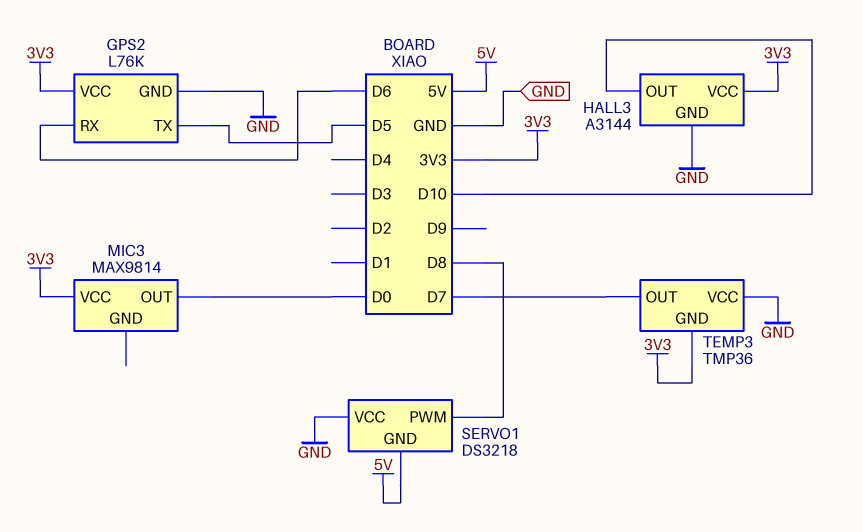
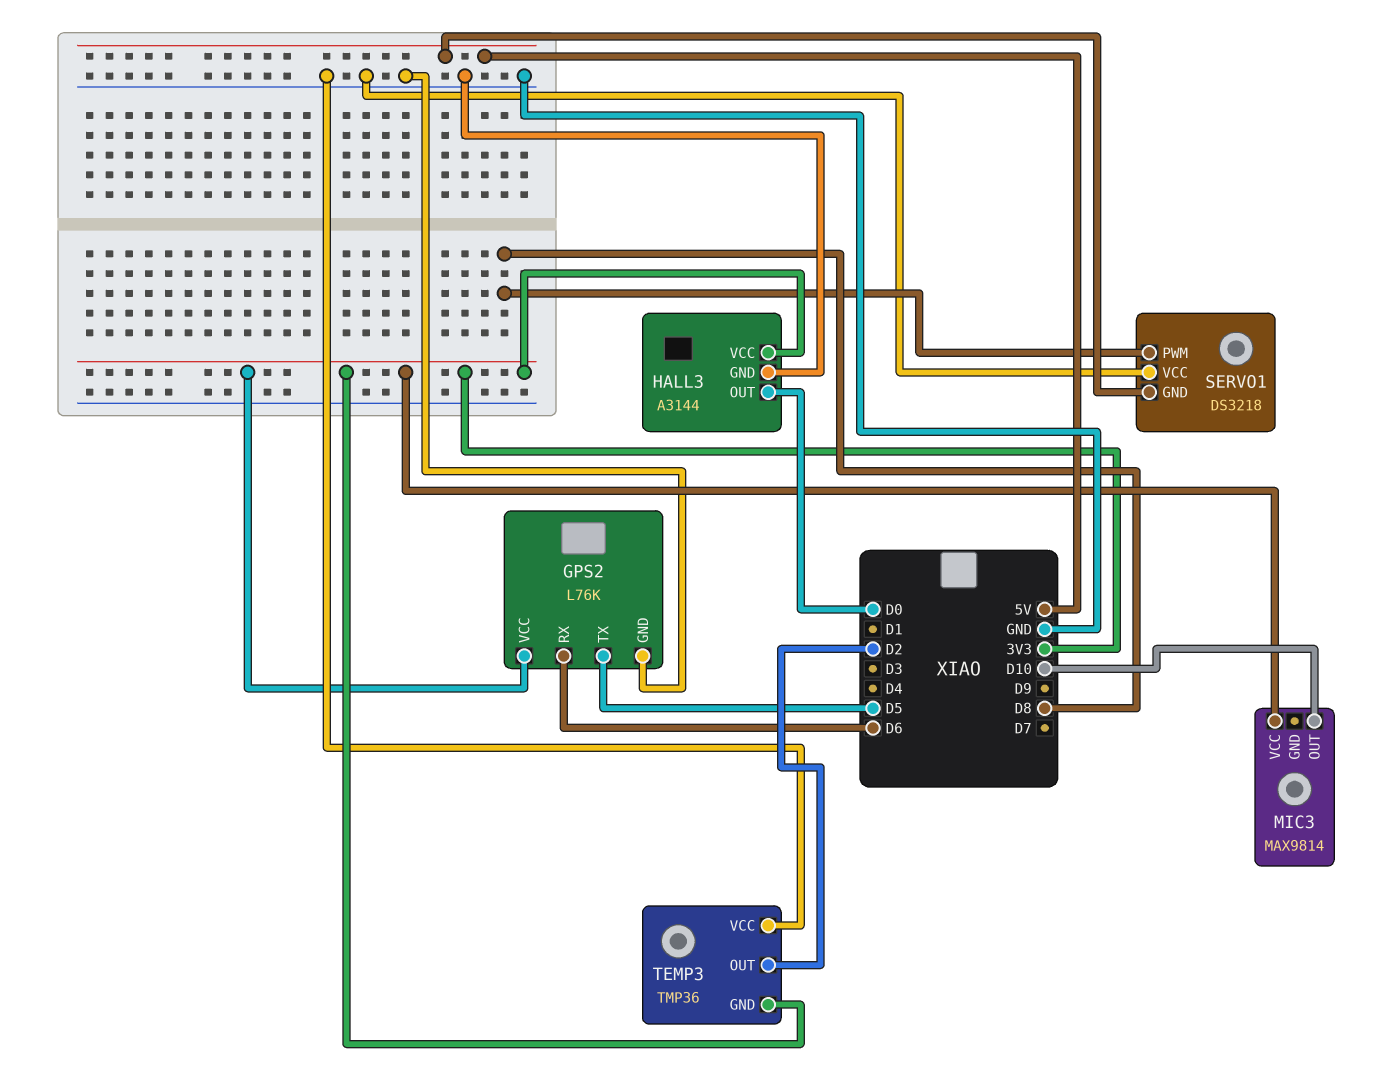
HALL3 pin OUT: D10 -> D0
MIC3 pin OUT: D0 -> D10
TEMP3 pin OUT: D7 -> D2

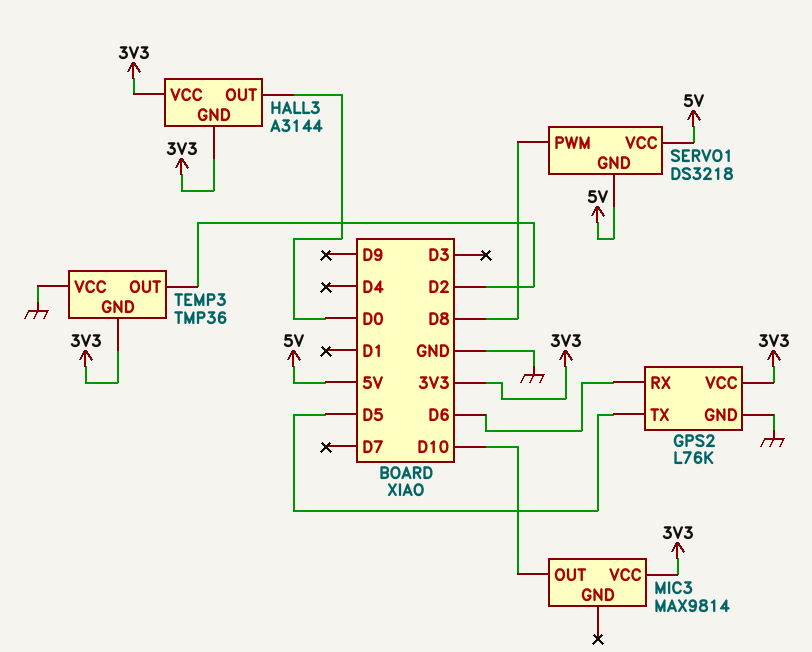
HALL3 pin GND: GND -> 3V3
SERVO1 pin VCC: GND -> 5V

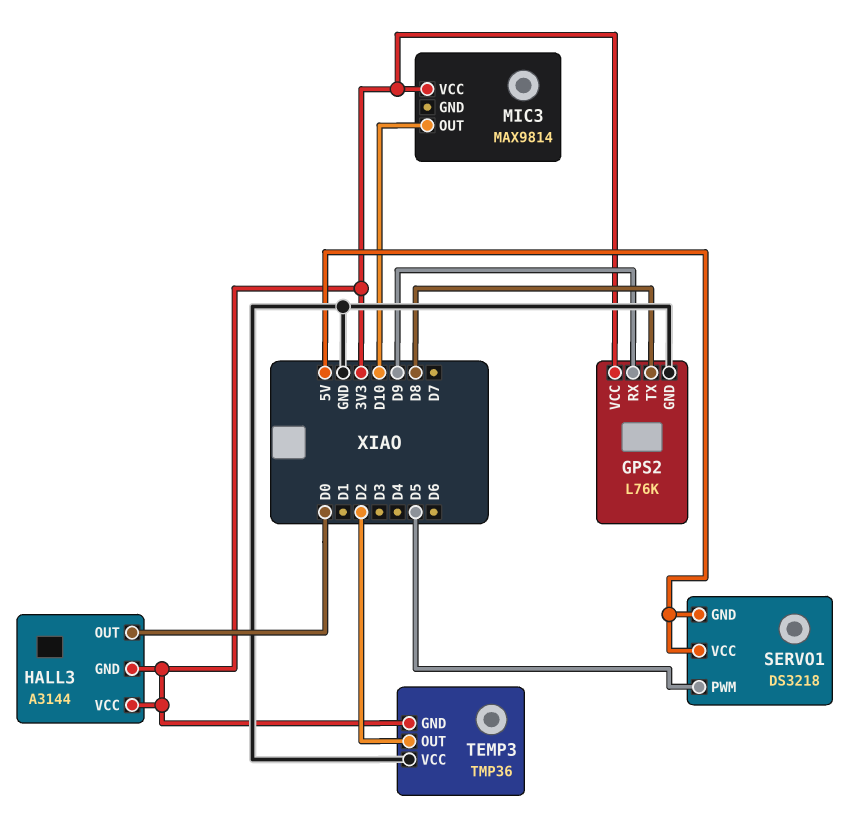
GPS2 pin RX: D6 -> D9
GPS2 pin TX: D5 -> D8
SERVO1 pin PWM: D8 -> D5

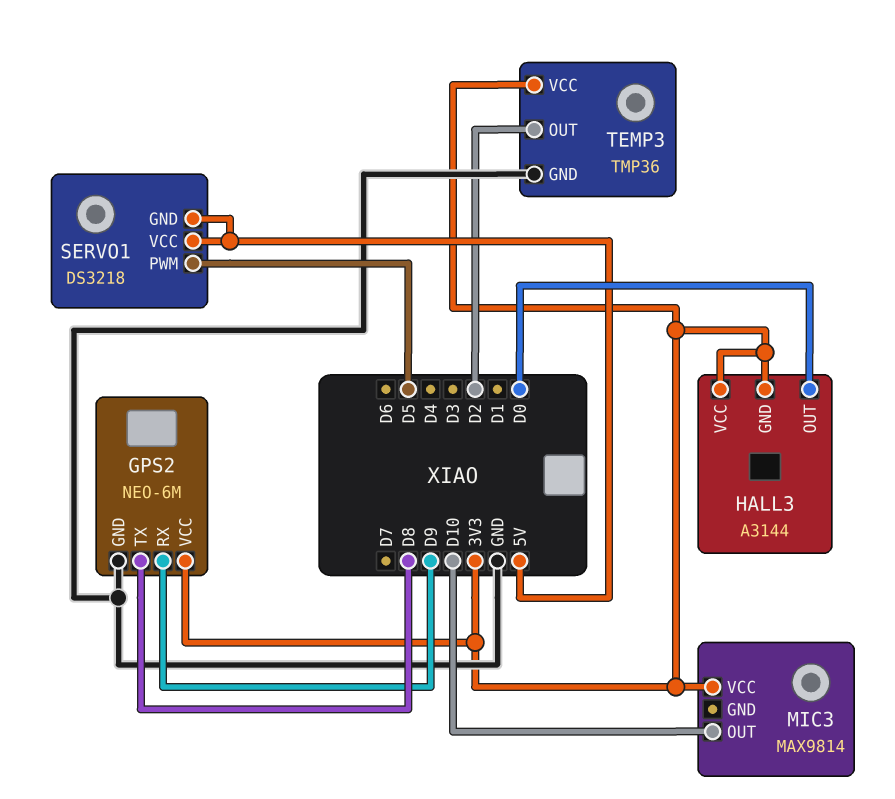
GPS2: L76K -> NEO-6M
TEMP3 pin GND: 3V3 -> GND
TEMP3 pin VCC: GND -> 3V3

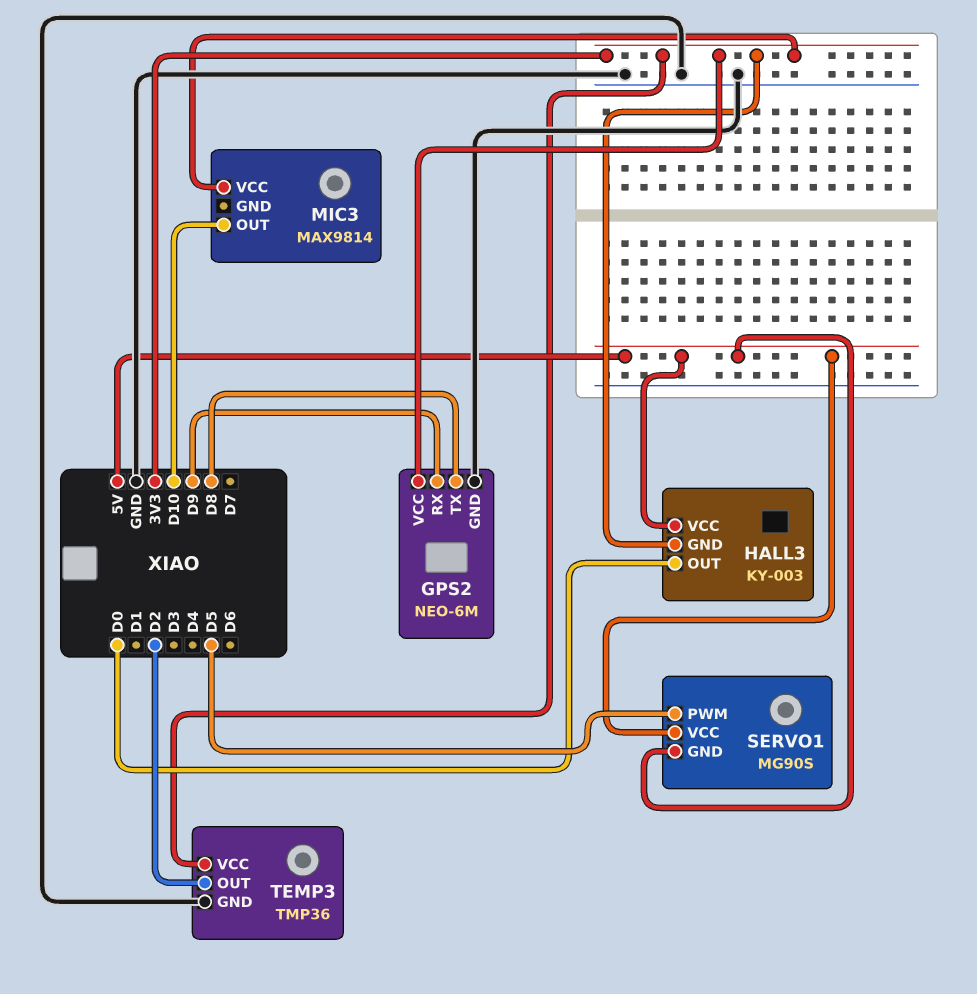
HALL3: A3144 -> KY-003
HALL3 pin VCC: 3V3 -> 5V
SERVO1: DS3218 -> MG90S

